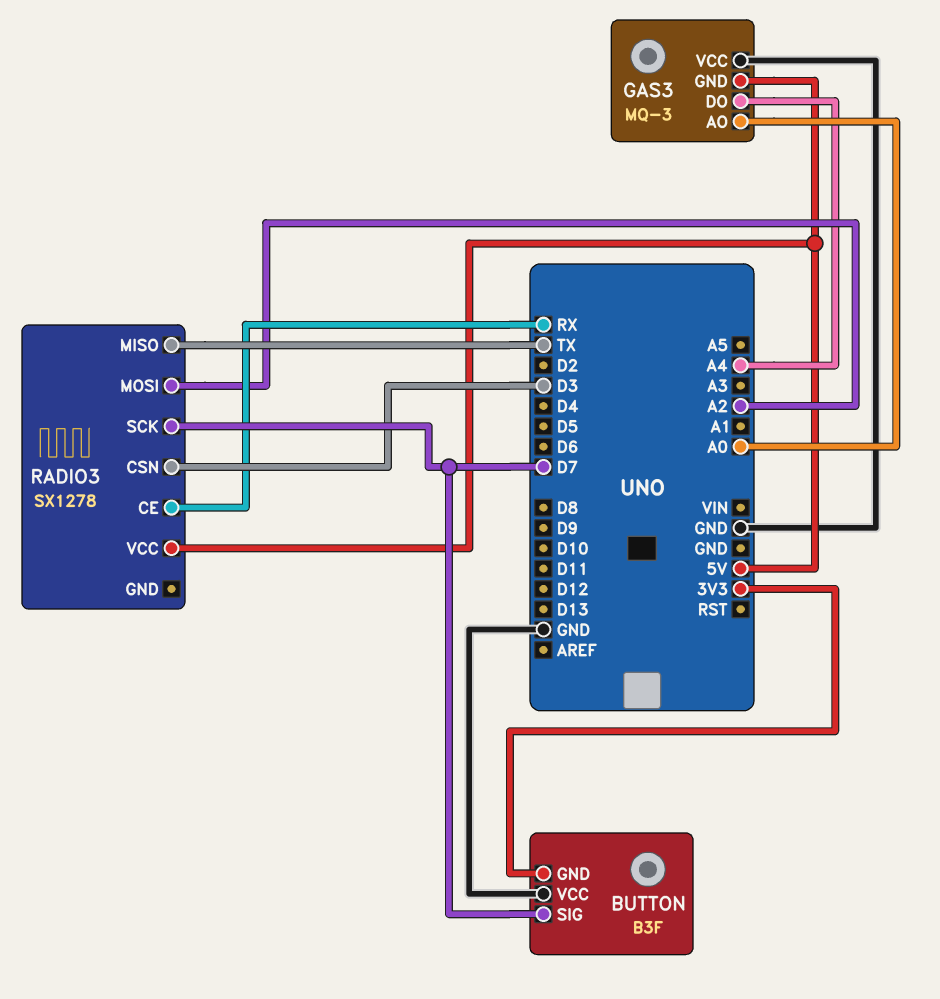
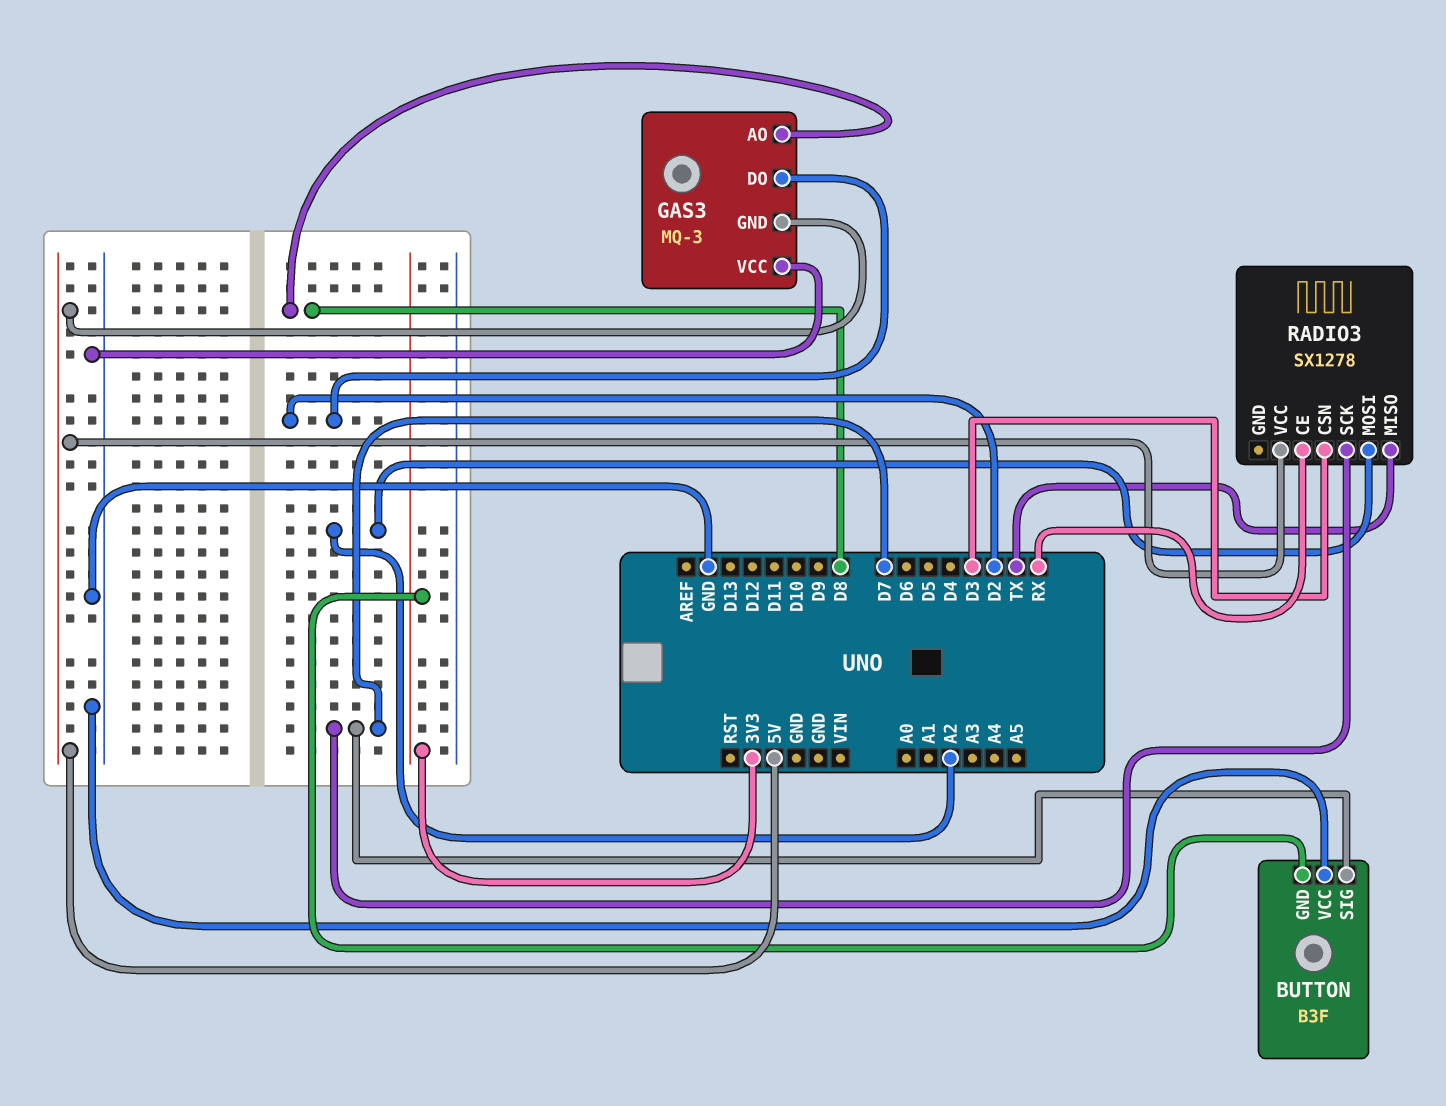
GAS3 pin AO: A0 -> D8
GAS3 pin DO: A4 -> D2

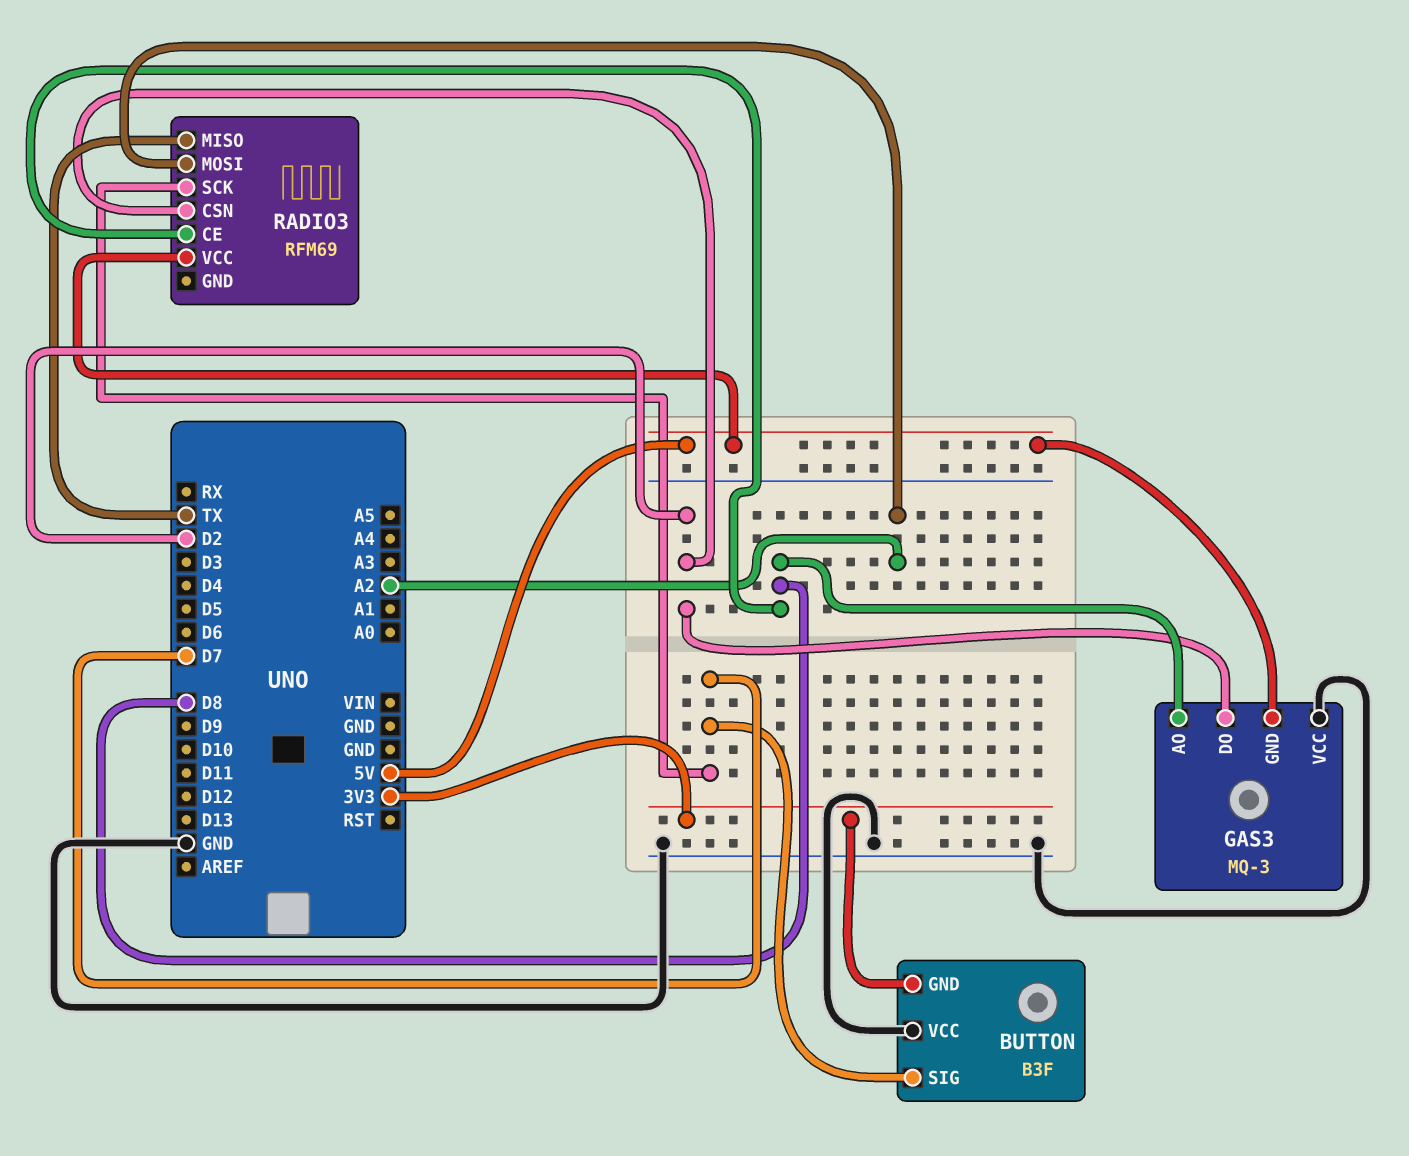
RADIO3: SX1278 -> RFM69
RADIO3 pin CE: RX -> D8
RADIO3 pin CSN: D3 -> D2

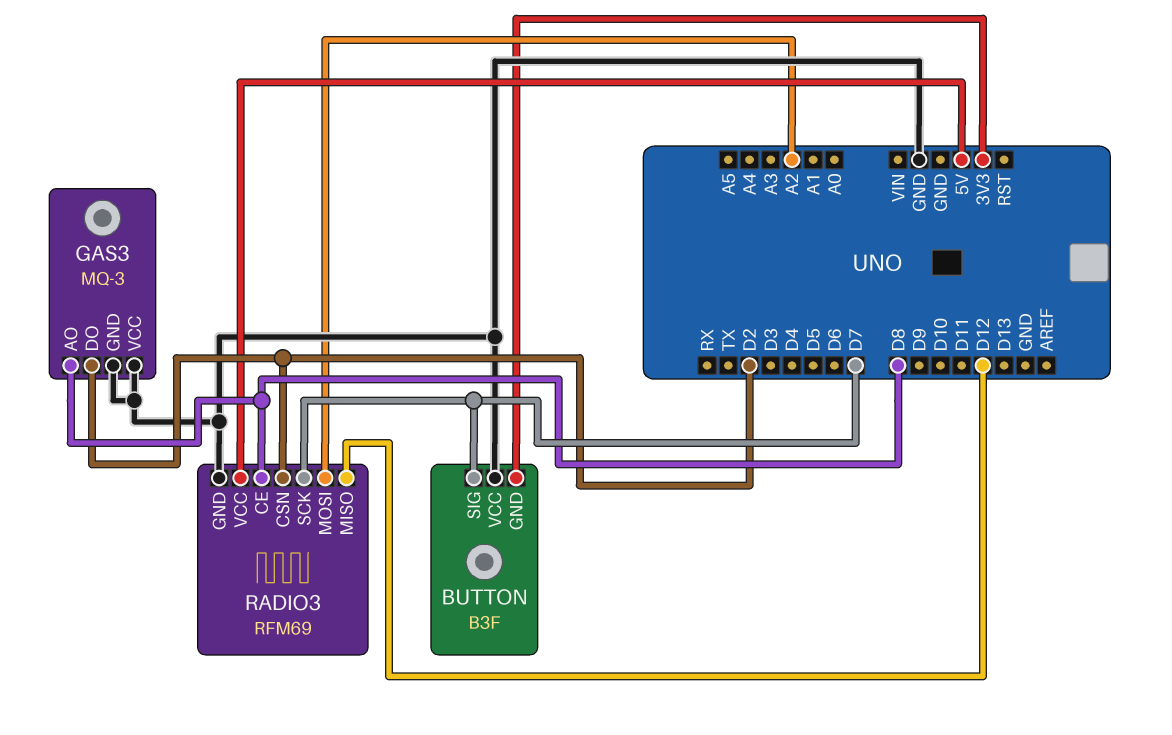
GAS3 pin GND: 5V -> GND
RADIO3 pin GND: none -> GND
RADIO3 pin MISO: TX -> D12

